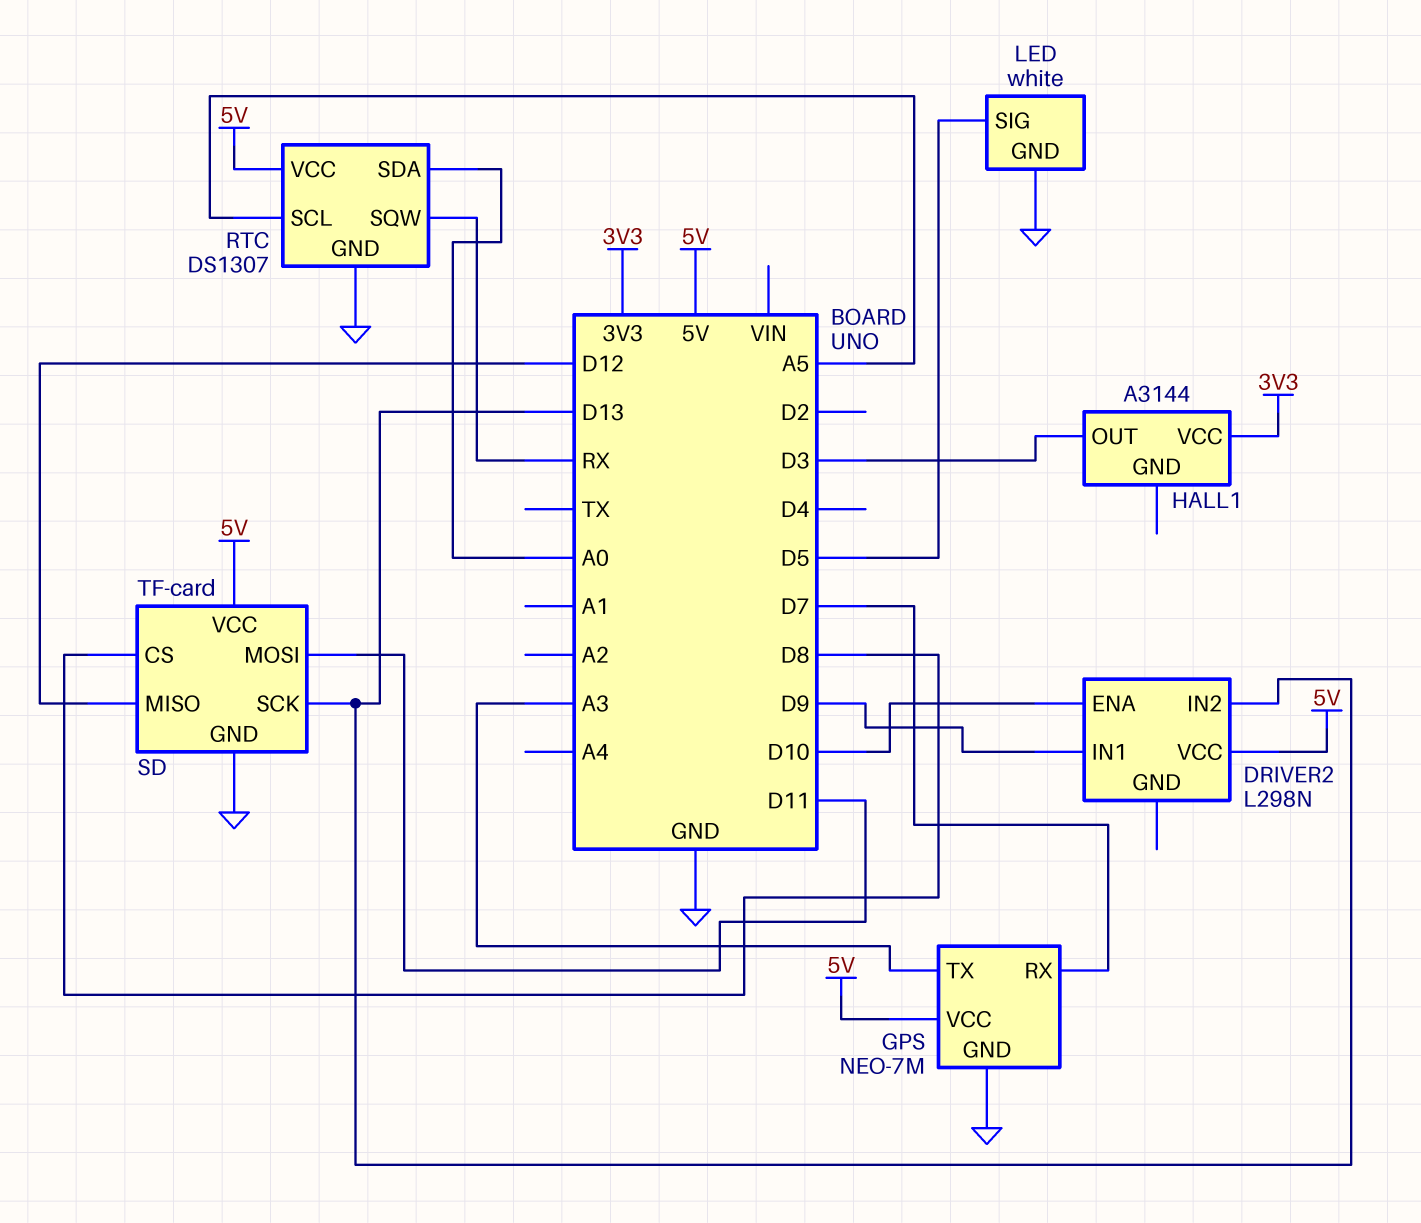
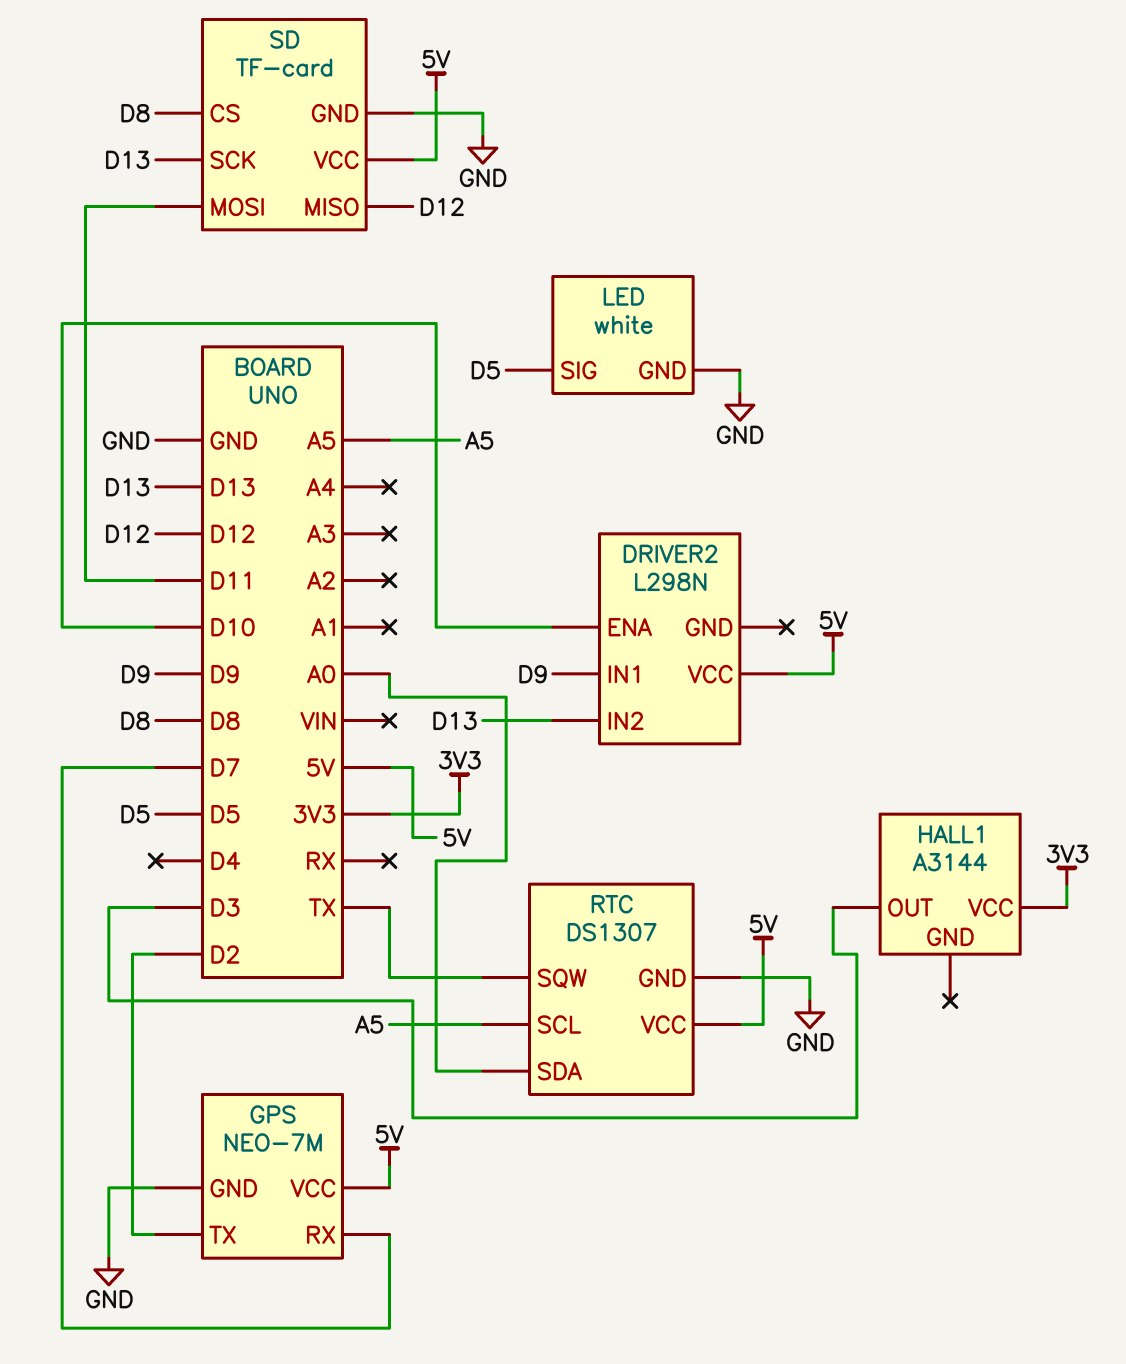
GPS pin TX: A3 -> D2
RTC pin SQW: RX -> TX

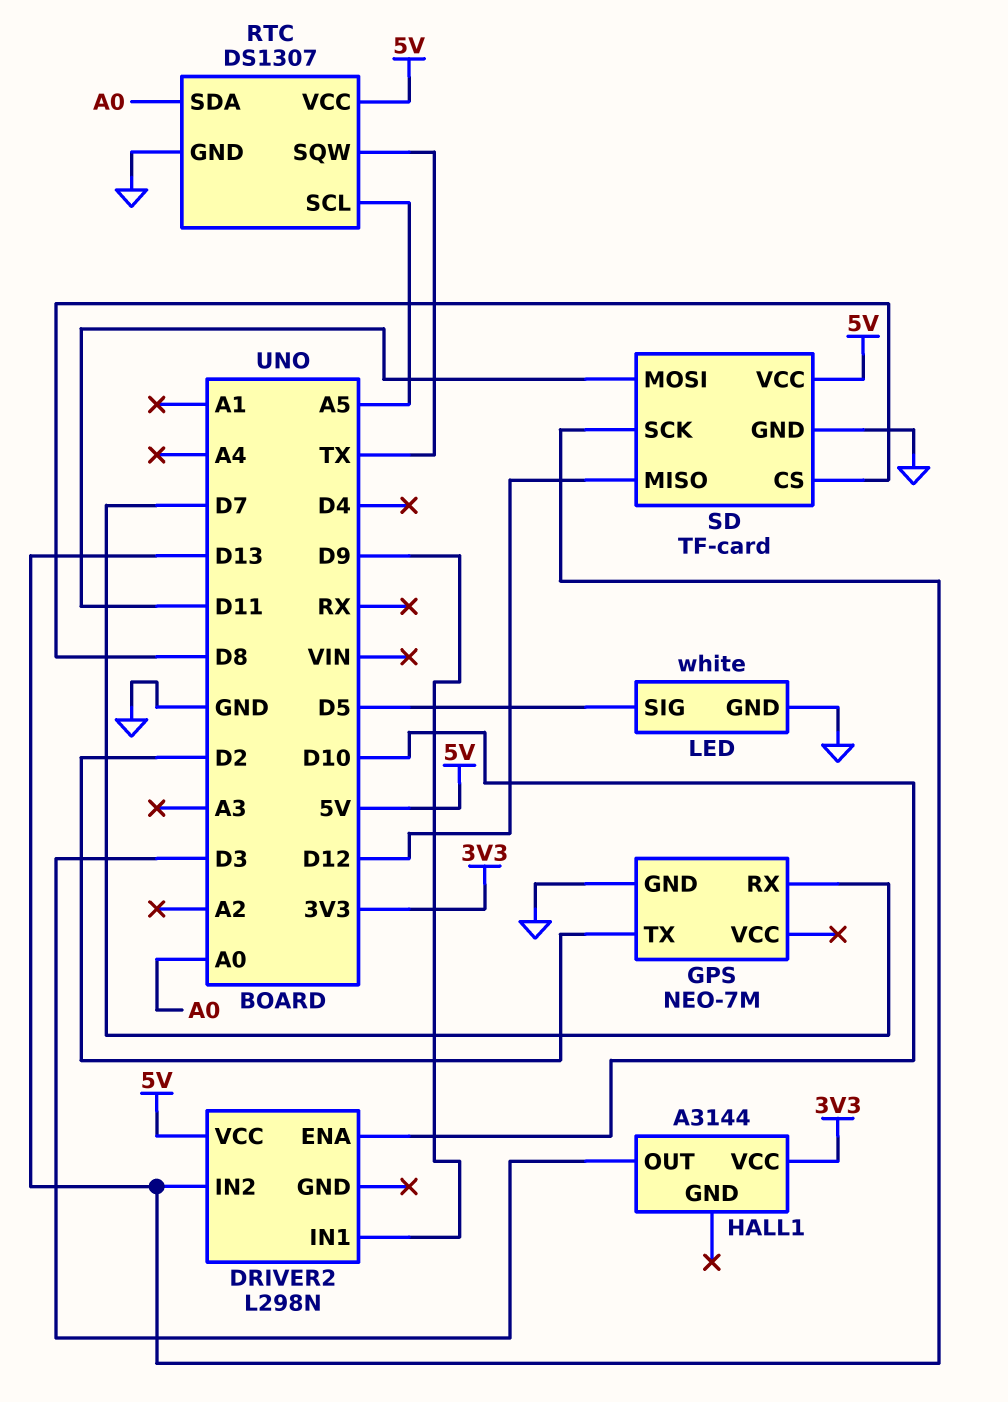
GPS pin VCC: 5V -> none

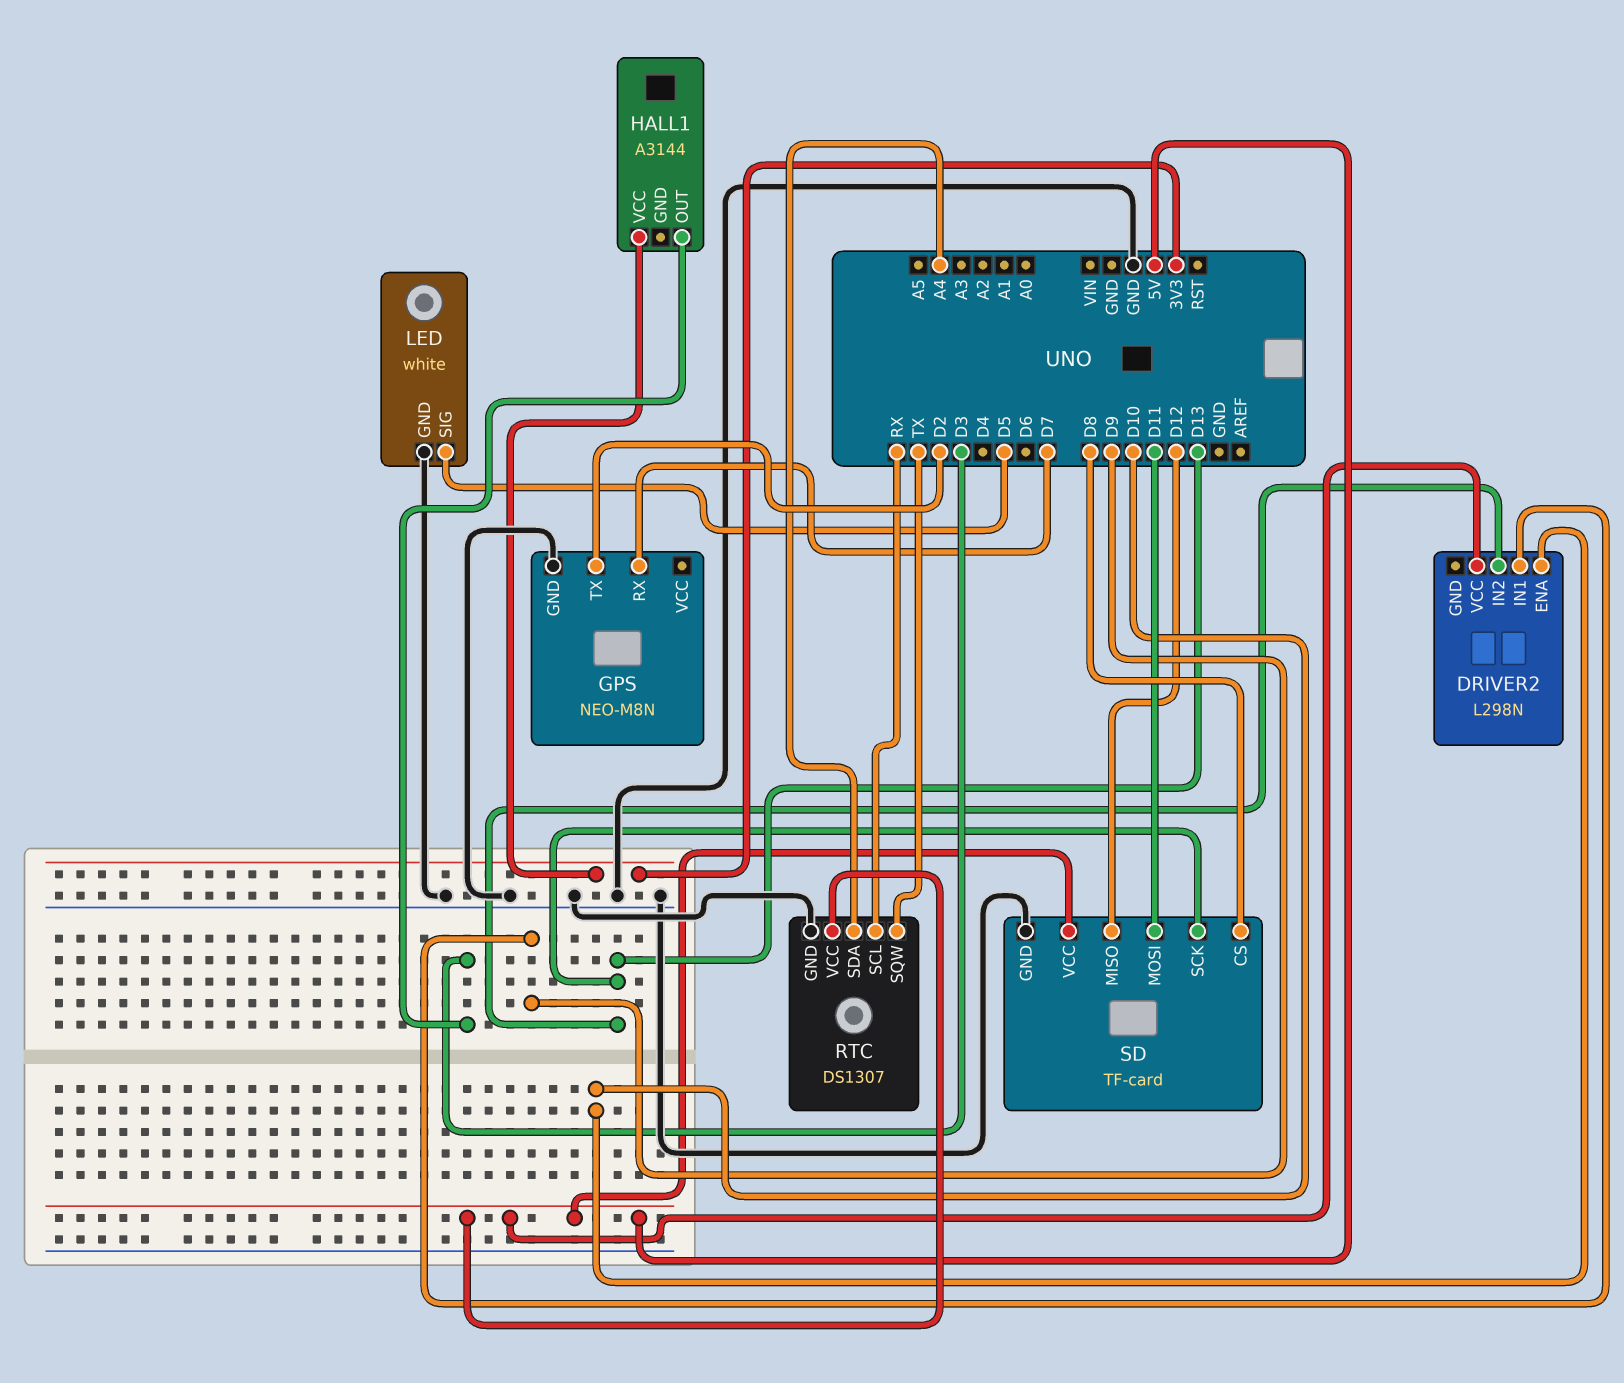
GPS: NEO-7M -> NEO-M8N
RTC pin SCL: A5 -> RX
RTC pin SDA: A0 -> A4

